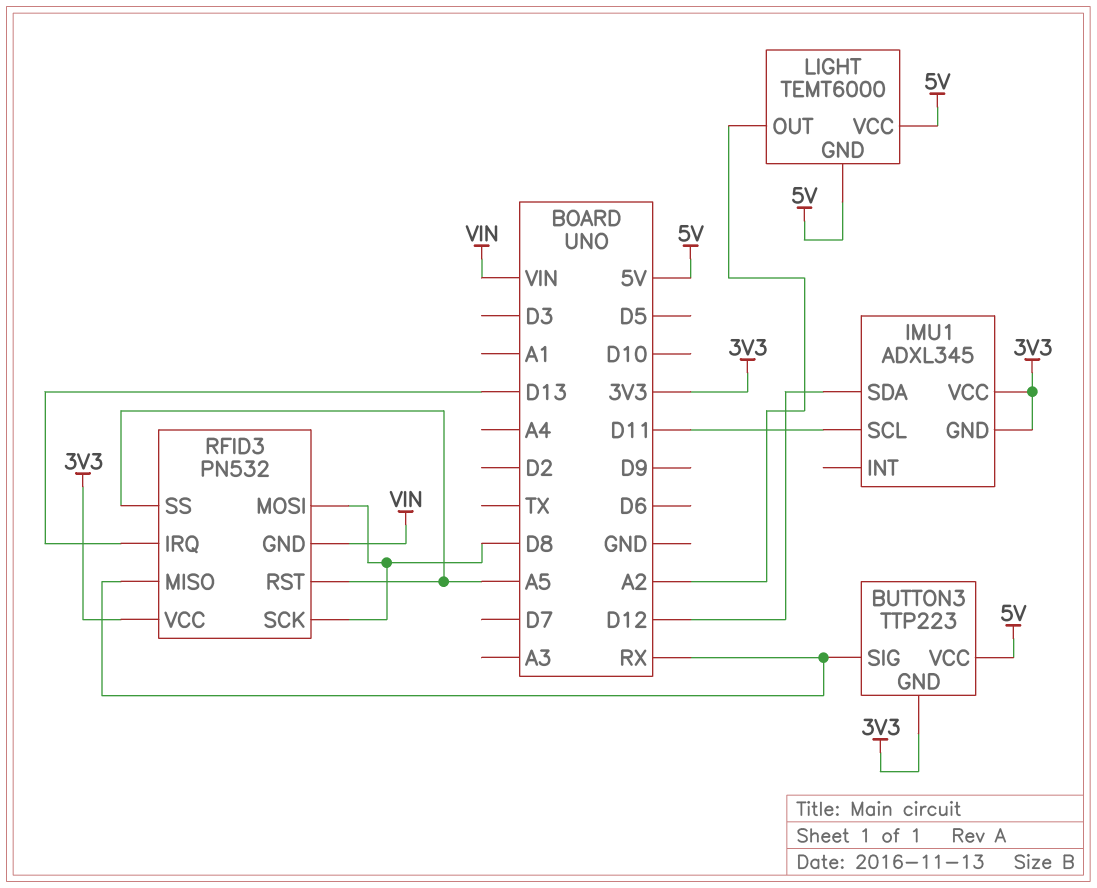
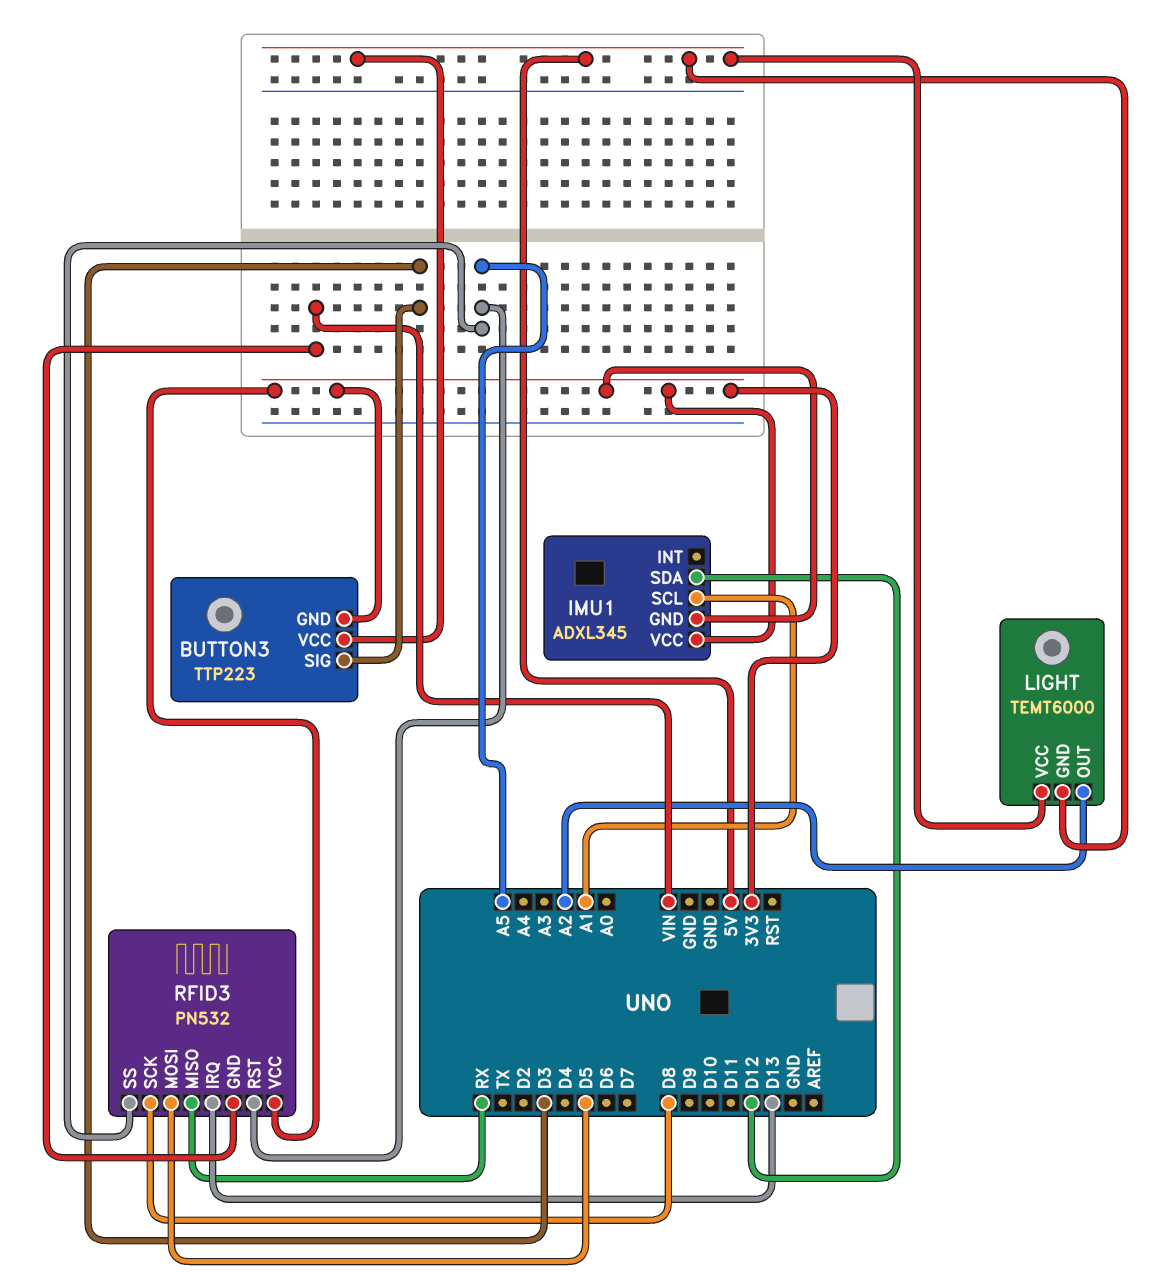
BUTTON3 pin SIG: RX -> D3
IMU1 pin SCL: D11 -> A1
RFID3 pin MOSI: D8 -> D5

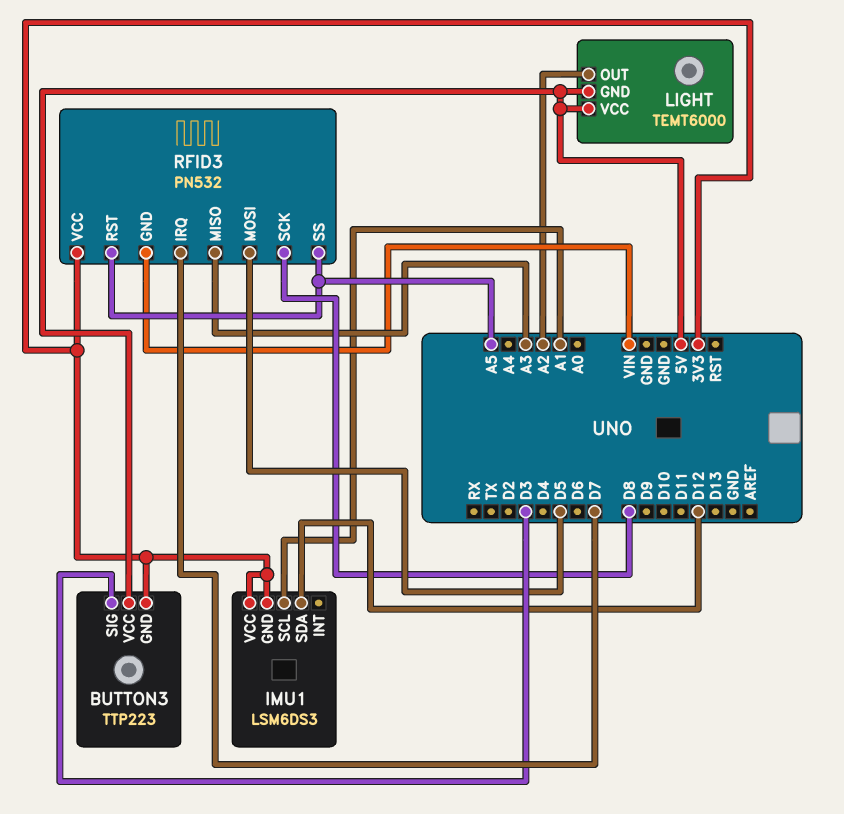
IMU1: ADXL345 -> LSM6DS3
RFID3 pin IRQ: D13 -> D7
RFID3 pin MISO: RX -> A3

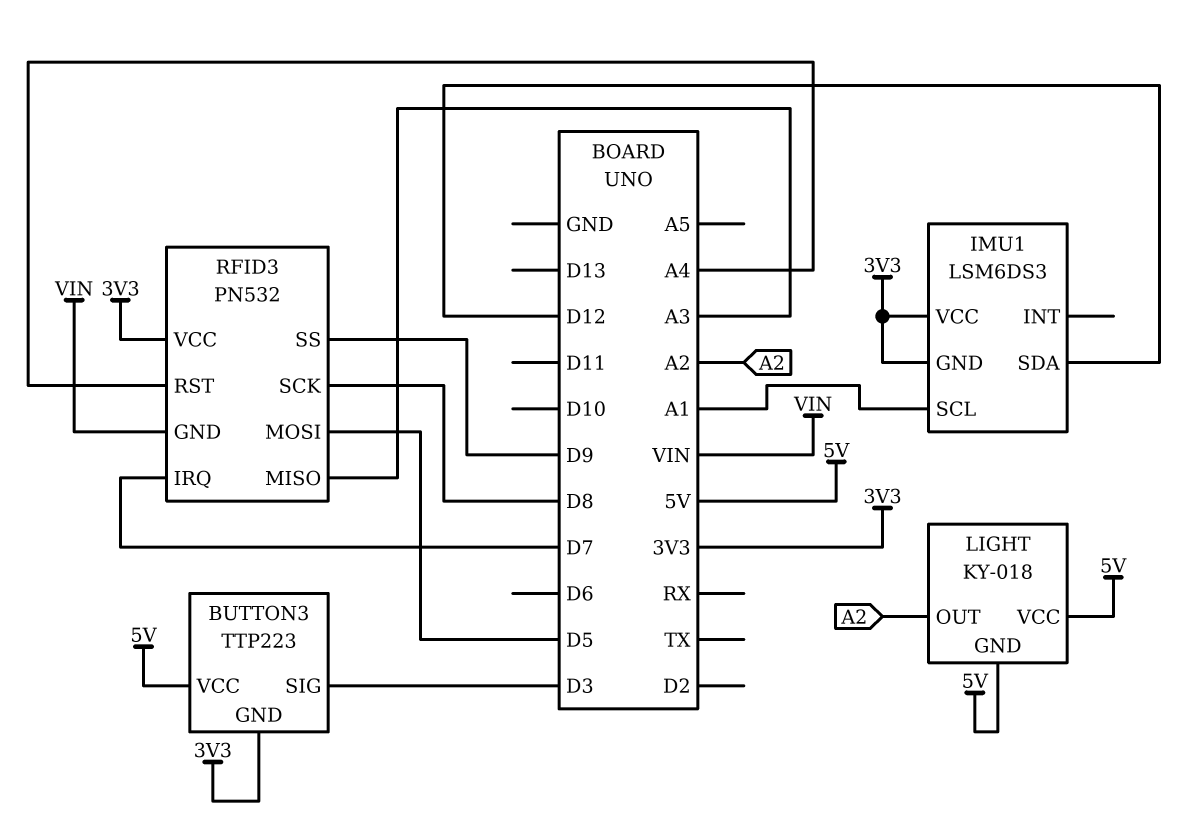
LIGHT: TEMT6000 -> KY-018
RFID3 pin RST: A5 -> A4
RFID3 pin SS: A5 -> D9

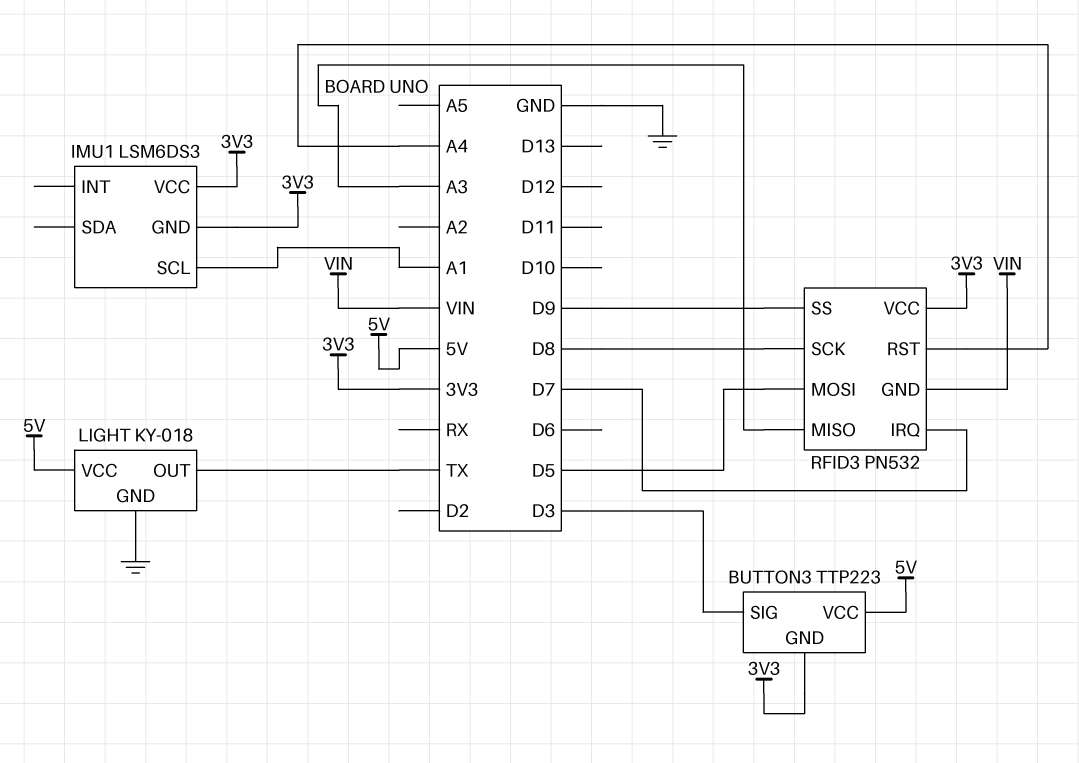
IMU1 pin SDA: D12 -> none
LIGHT pin GND: 5V -> GND
LIGHT pin OUT: A2 -> TX

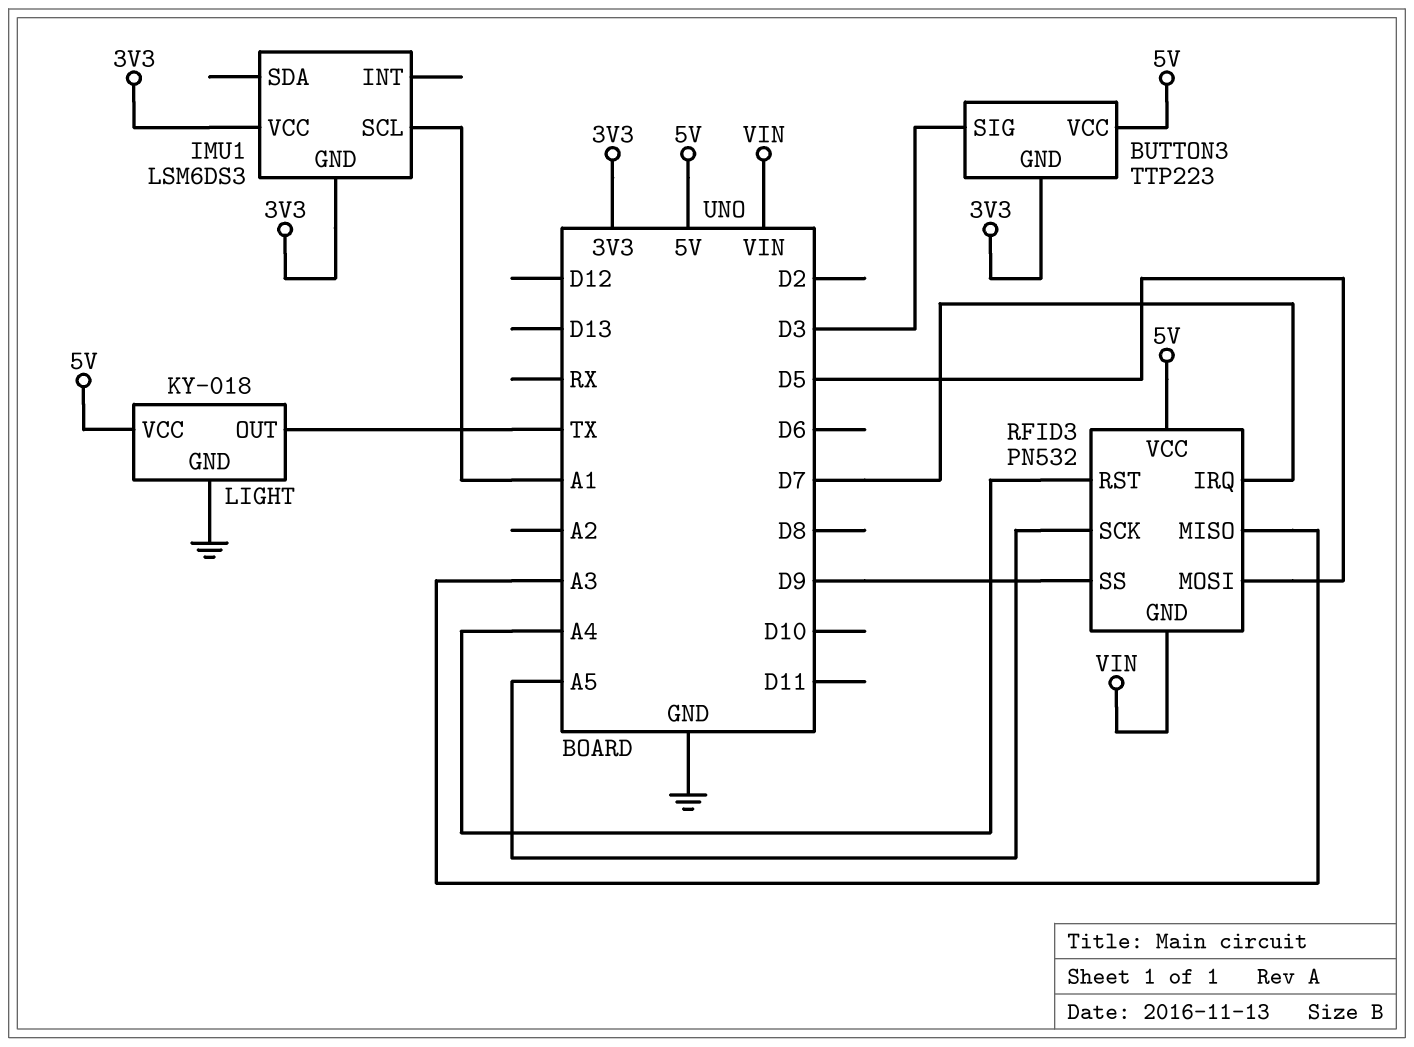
RFID3 pin SCK: D8 -> A5
RFID3 pin VCC: 3V3 -> 5V

